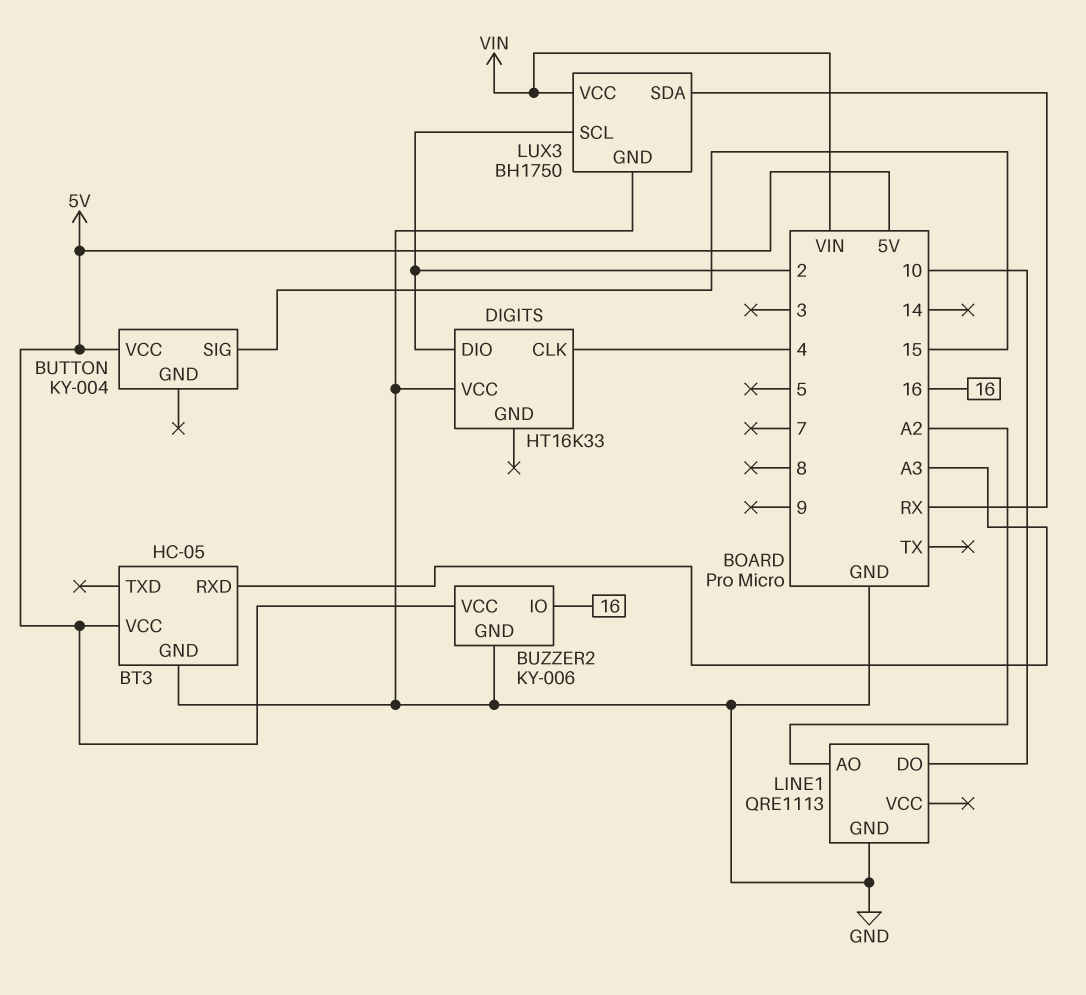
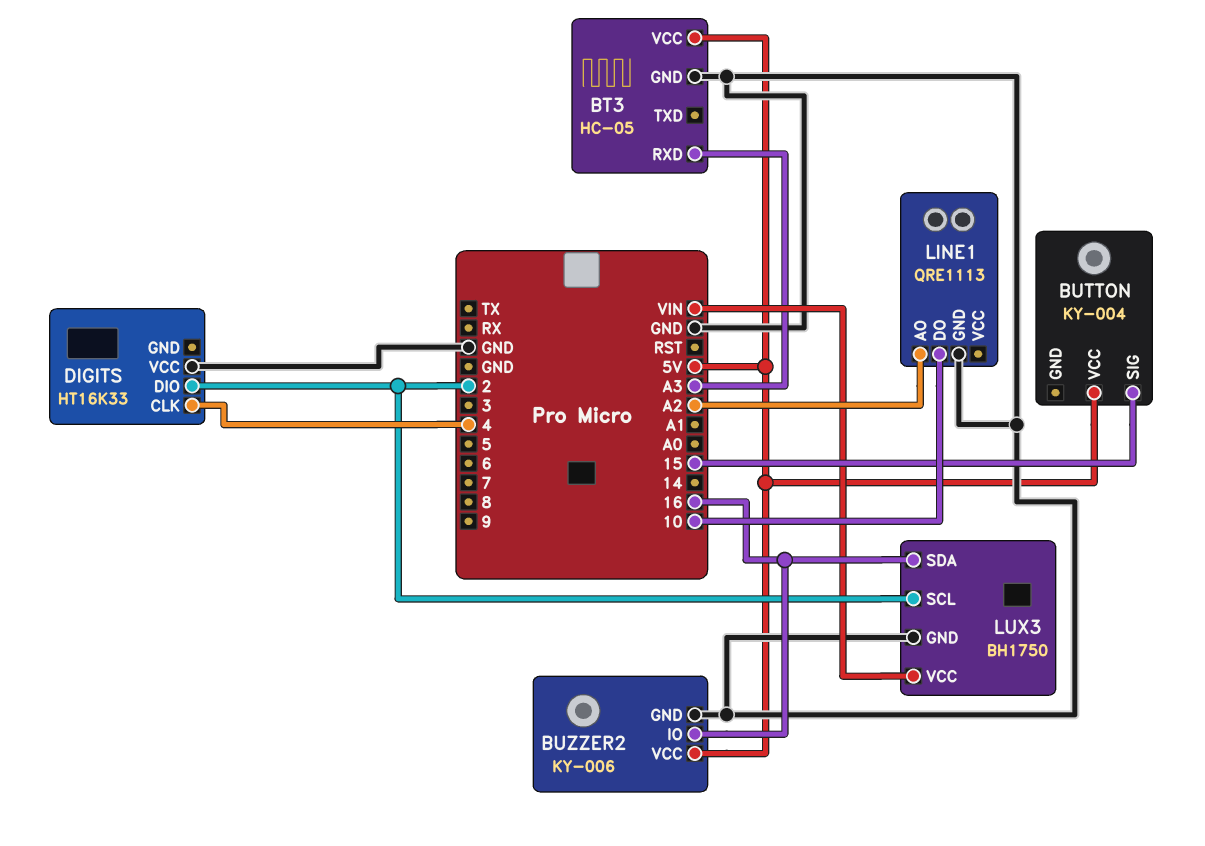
LUX3 pin SDA: RX -> 16

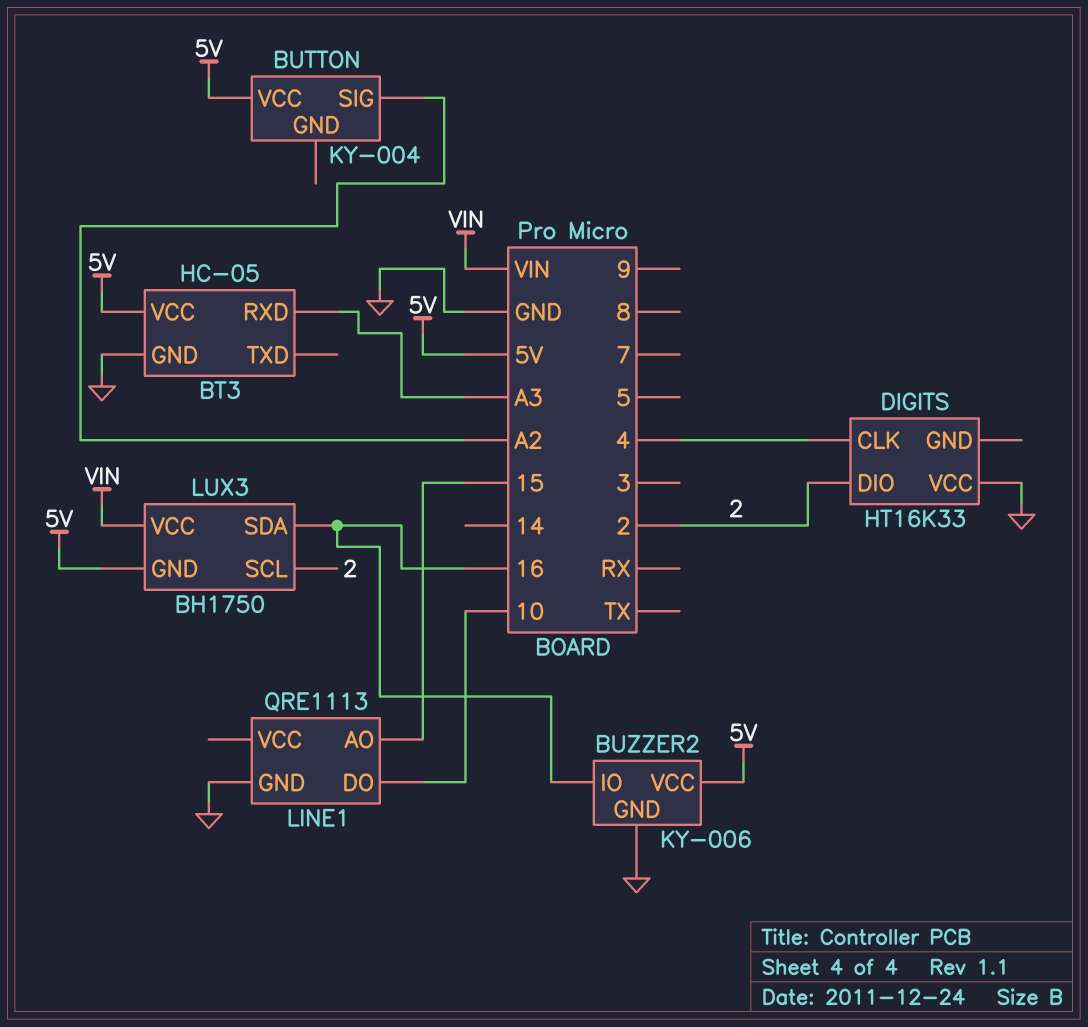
BUTTON pin SIG: 15 -> A2
LINE1 pin AO: A2 -> 15
LUX3 pin GND: GND -> 5V

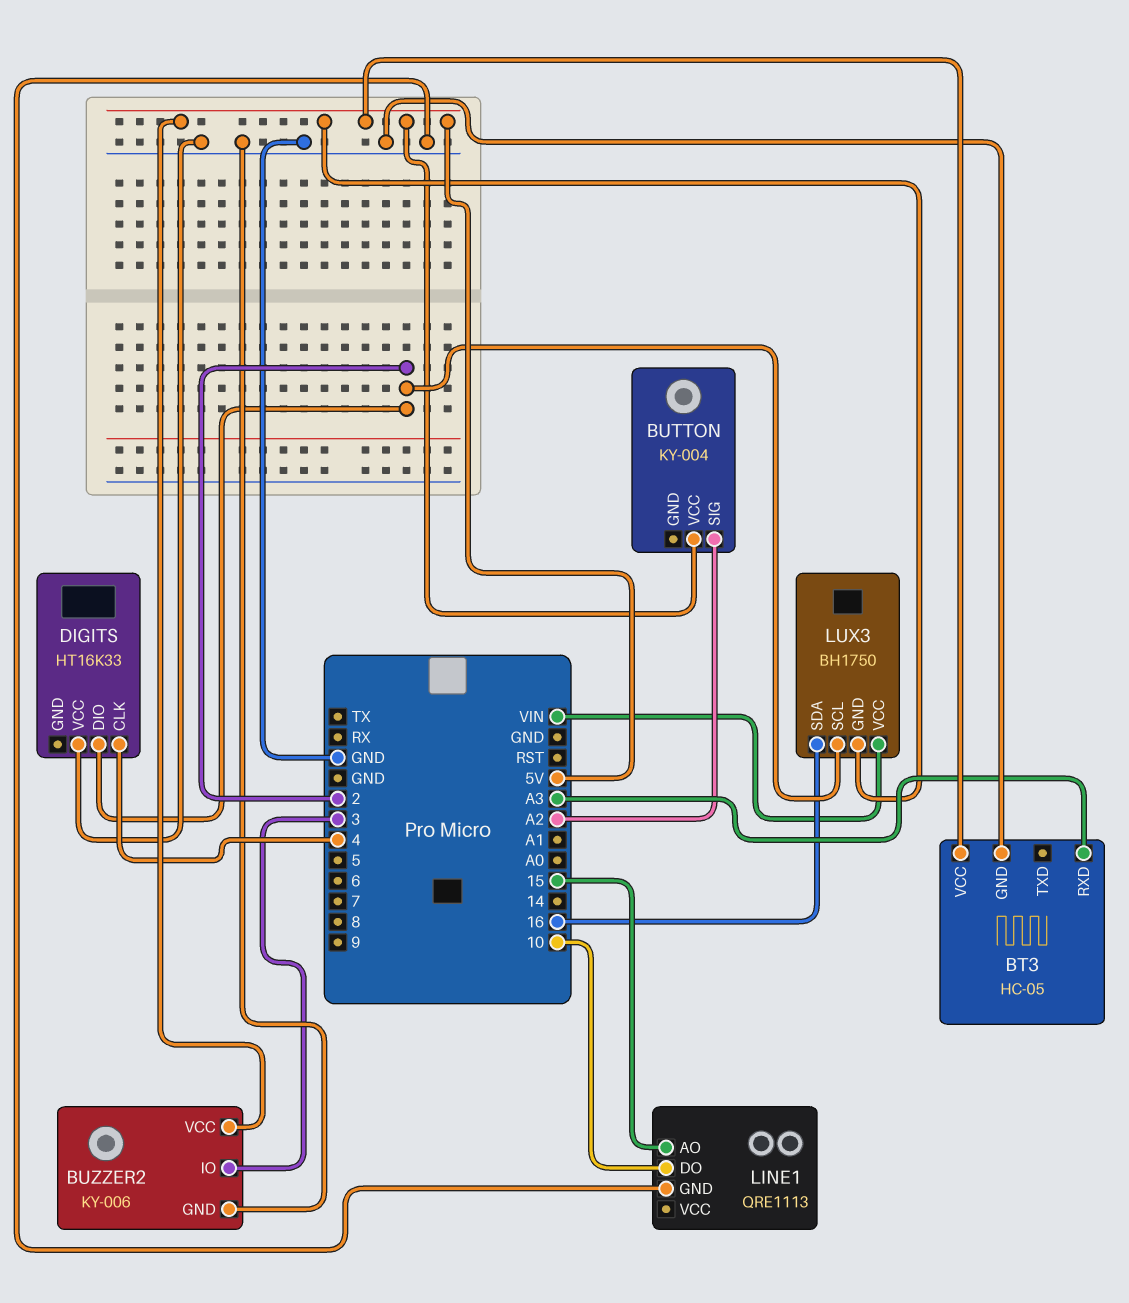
BUZZER2 pin IO: 16 -> 3

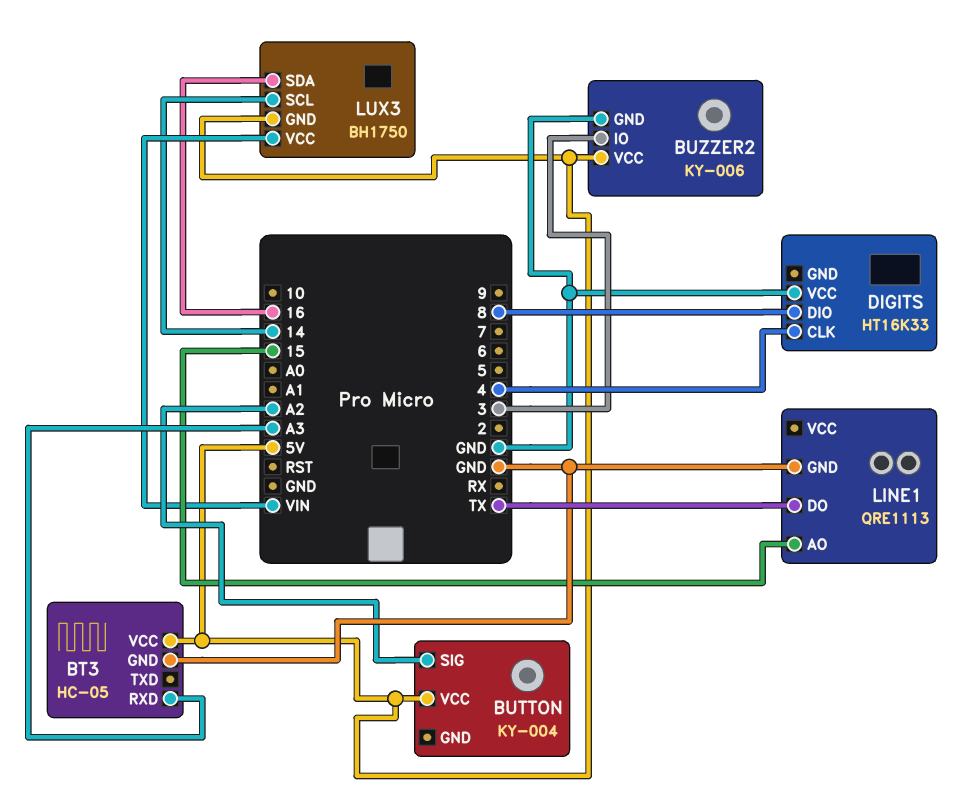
DIGITS pin DIO: 2 -> 8
LINE1 pin DO: 10 -> TX
LUX3 pin SCL: 2 -> 14

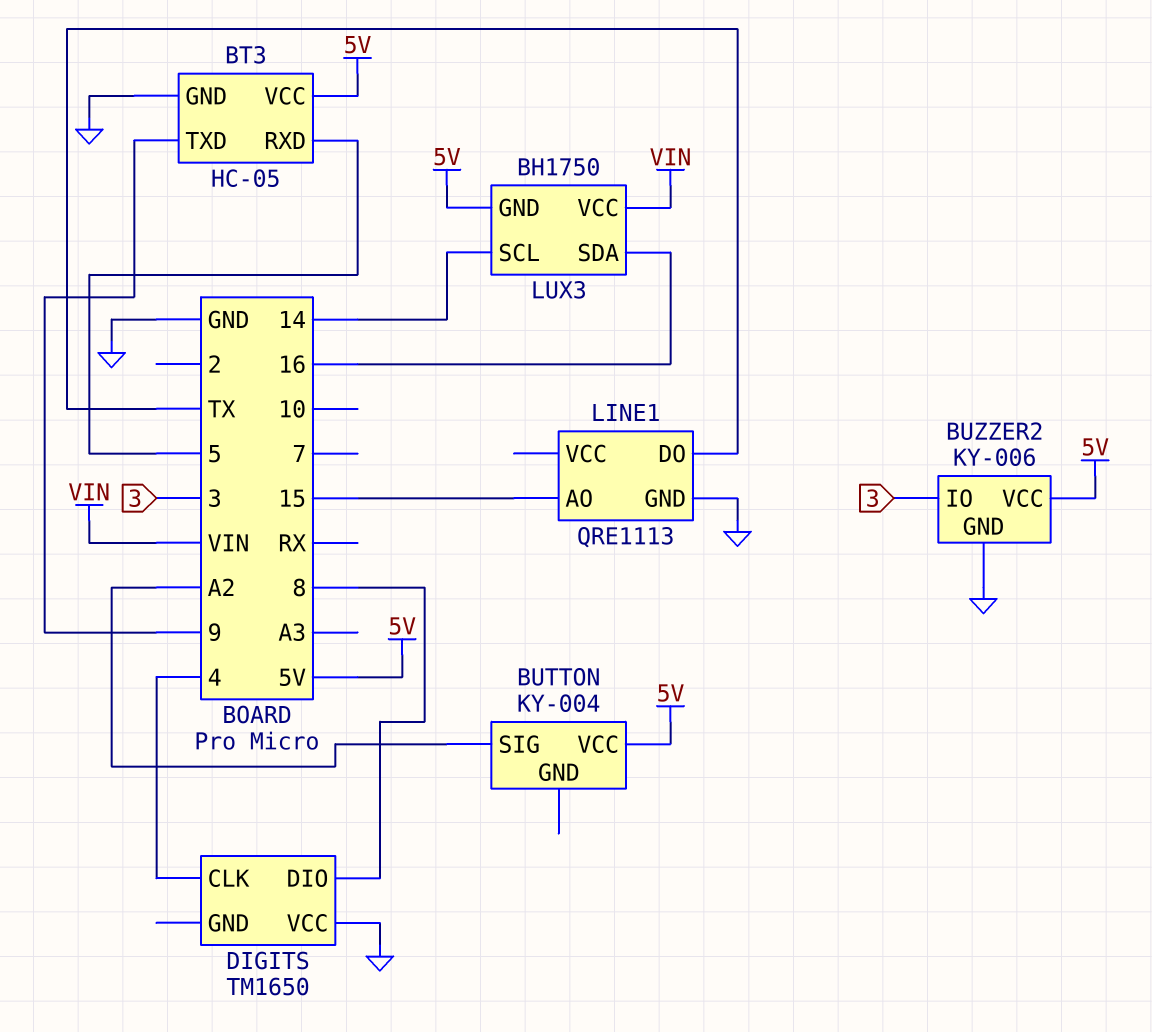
BT3 pin RXD: A3 -> 5
BT3 pin TXD: none -> 9
DIGITS: HT16K33 -> TM1650

